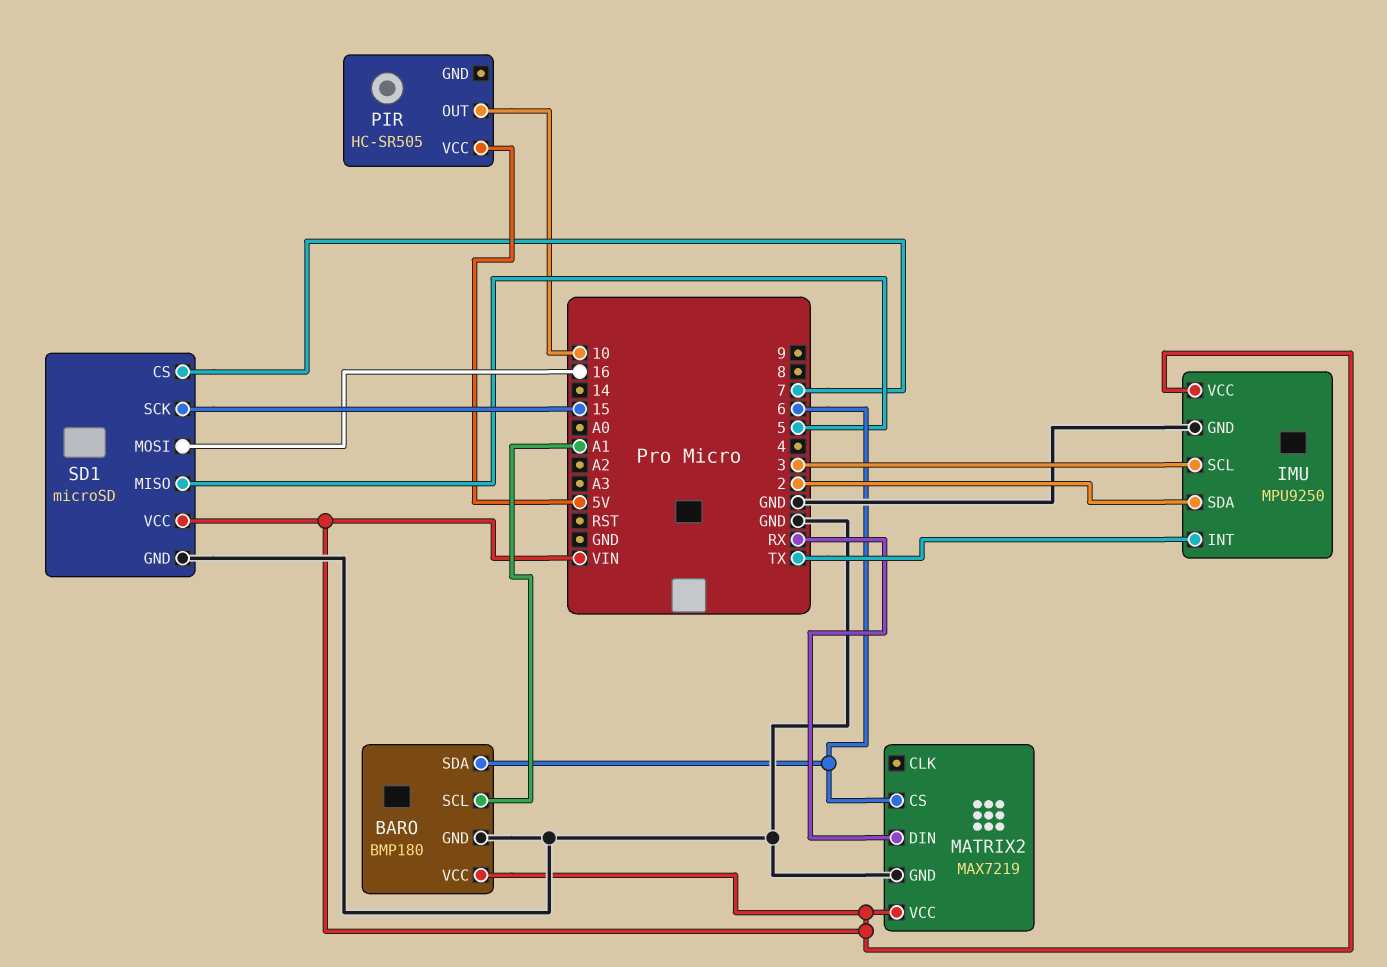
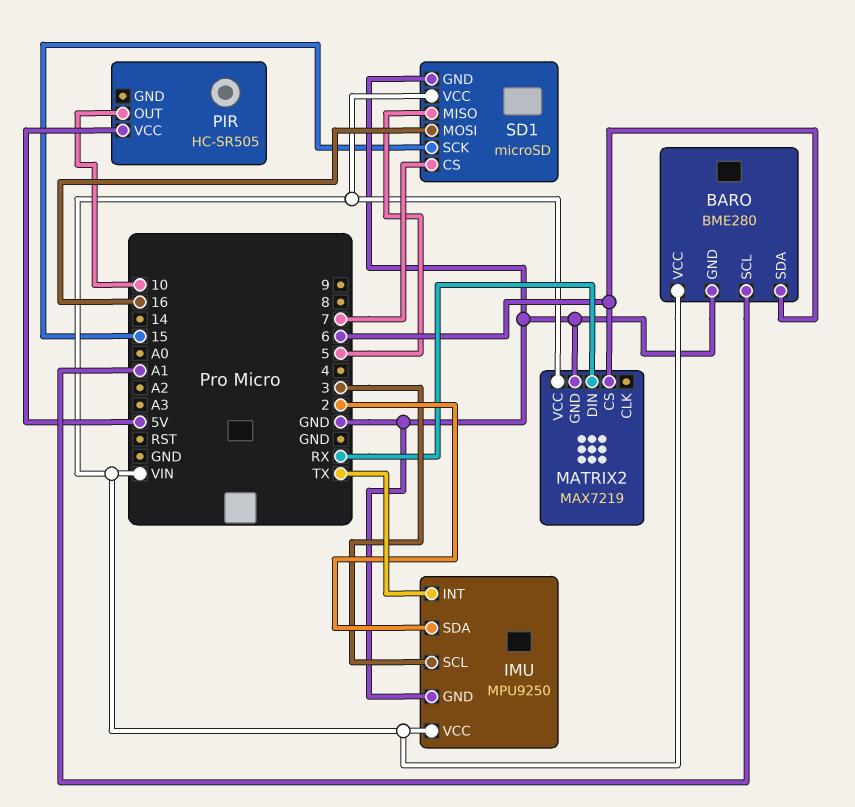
BARO: BMP180 -> BME280

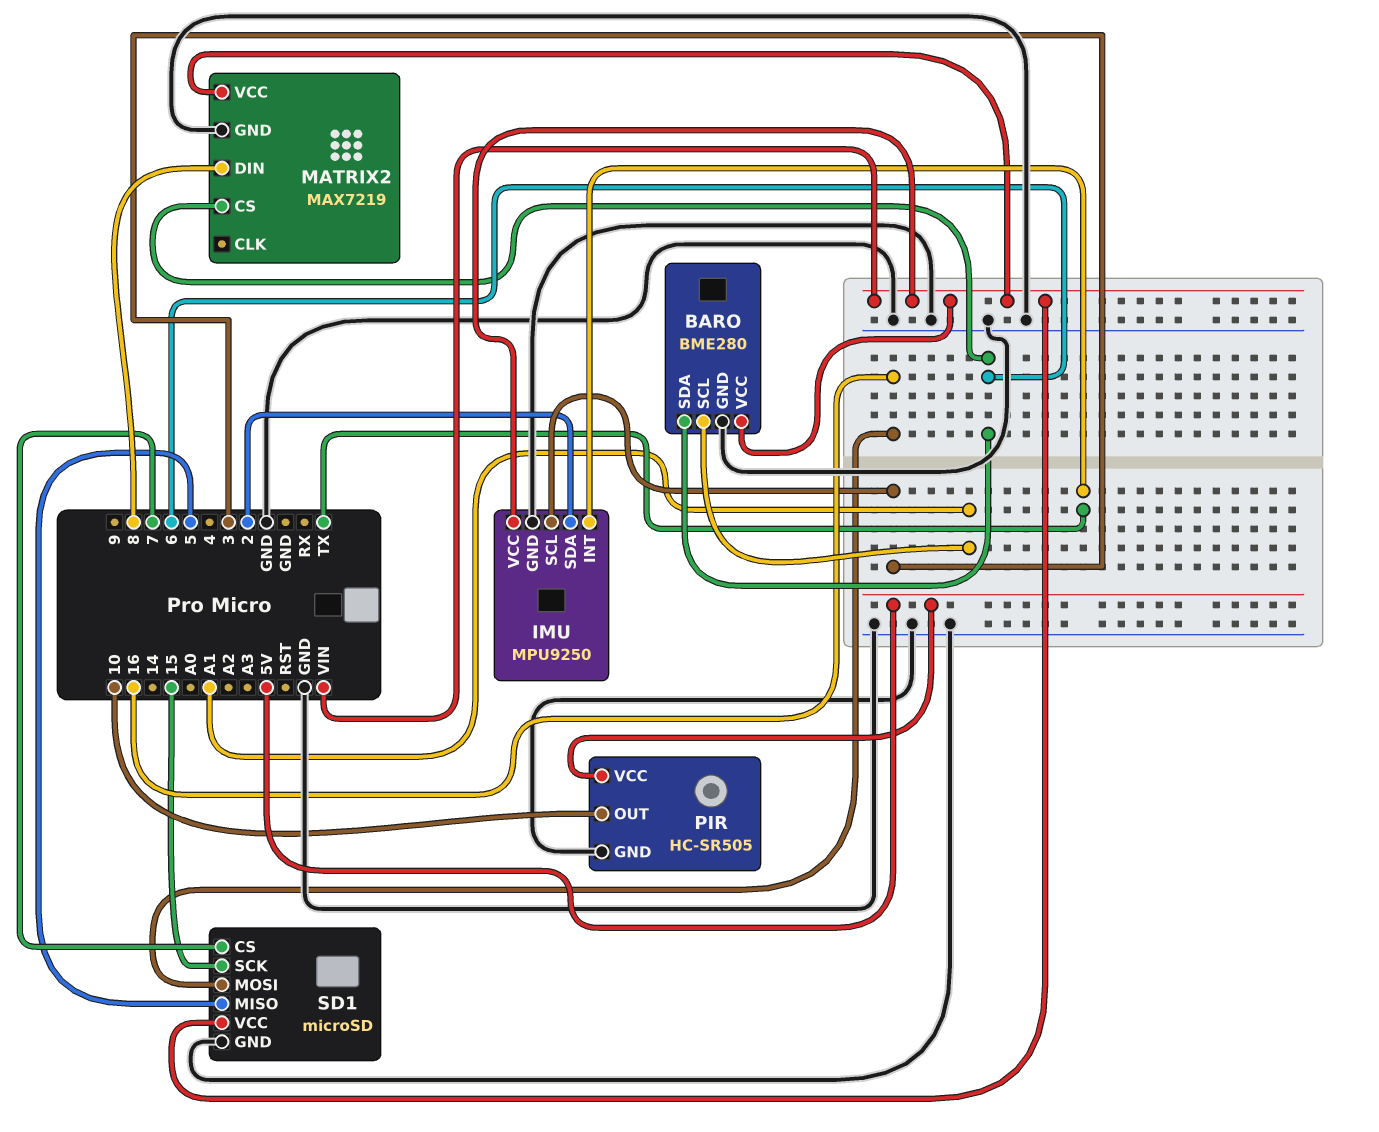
MATRIX2 pin DIN: RX -> 8
PIR pin GND: none -> GND

